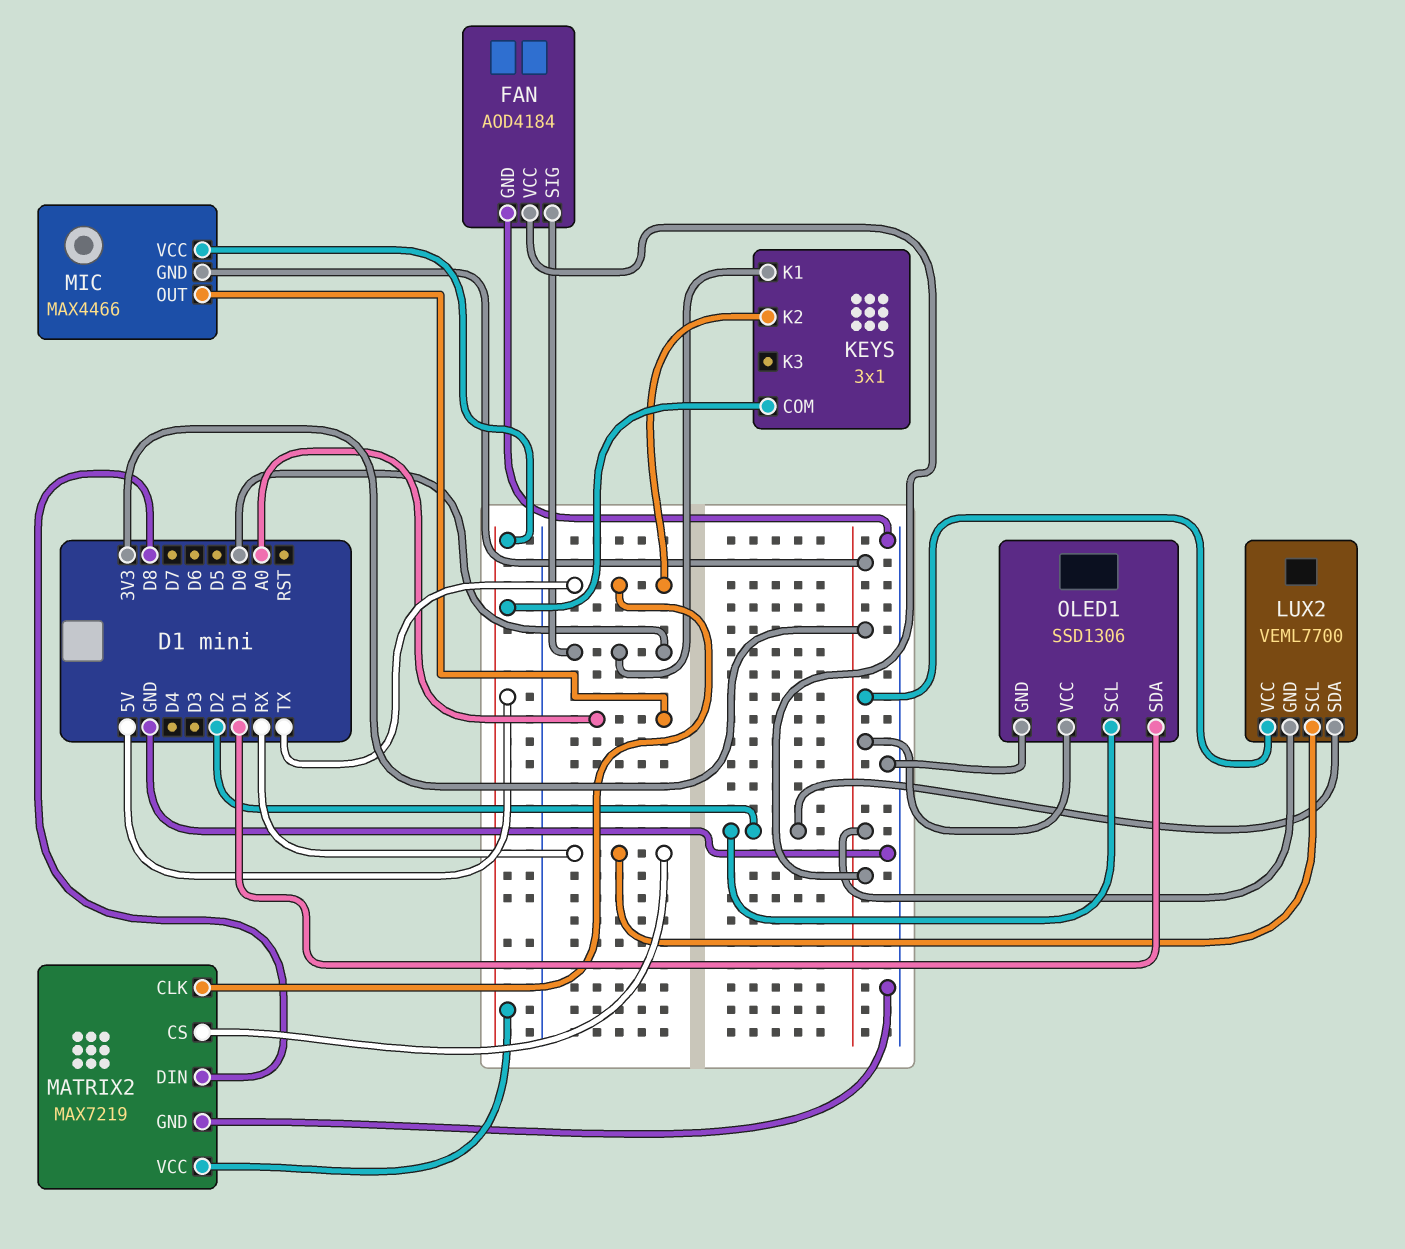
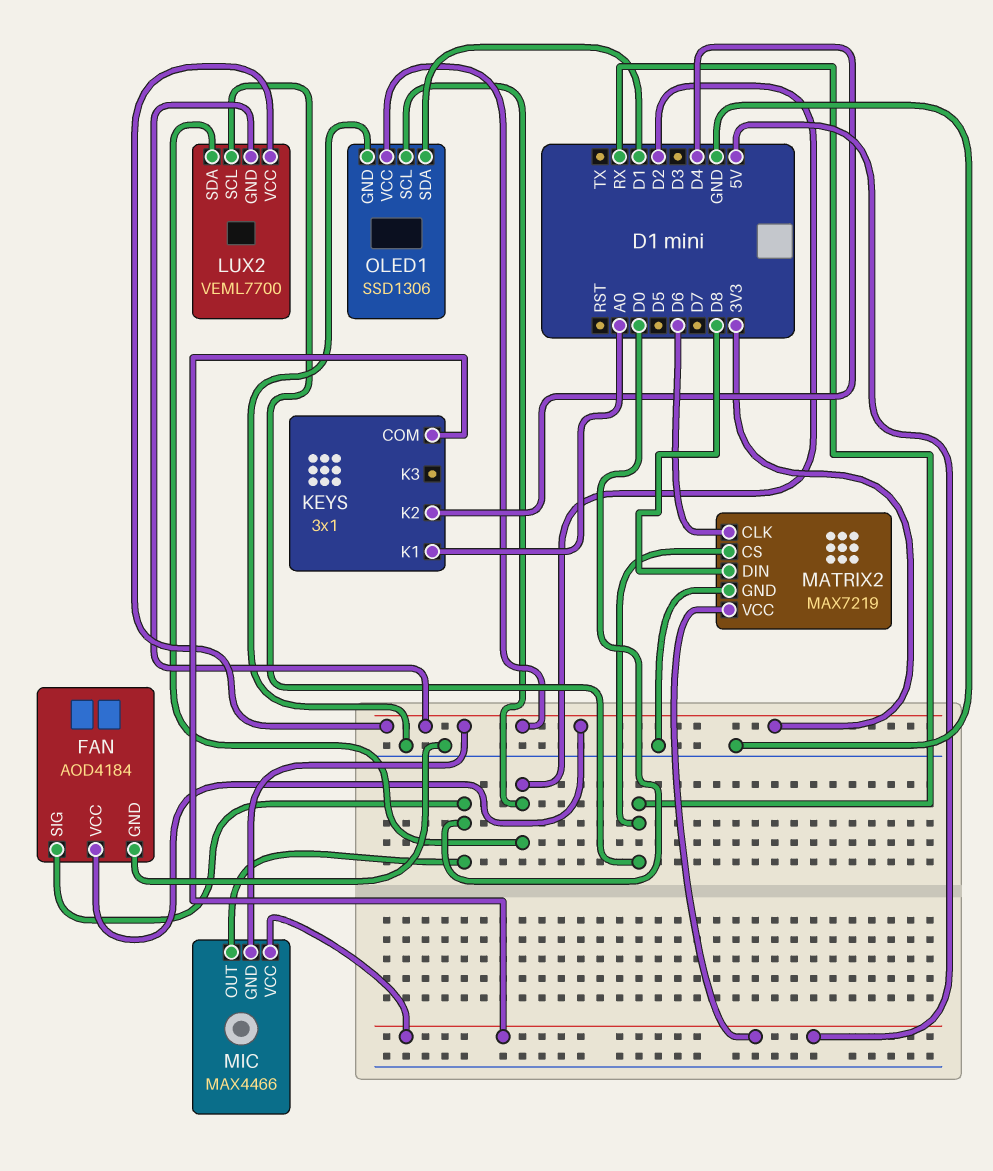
KEYS pin K1: D0 -> A0
KEYS pin K2: TX -> D4
MATRIX2 pin CLK: TX -> D6
MIC pin OUT: A0 -> D0

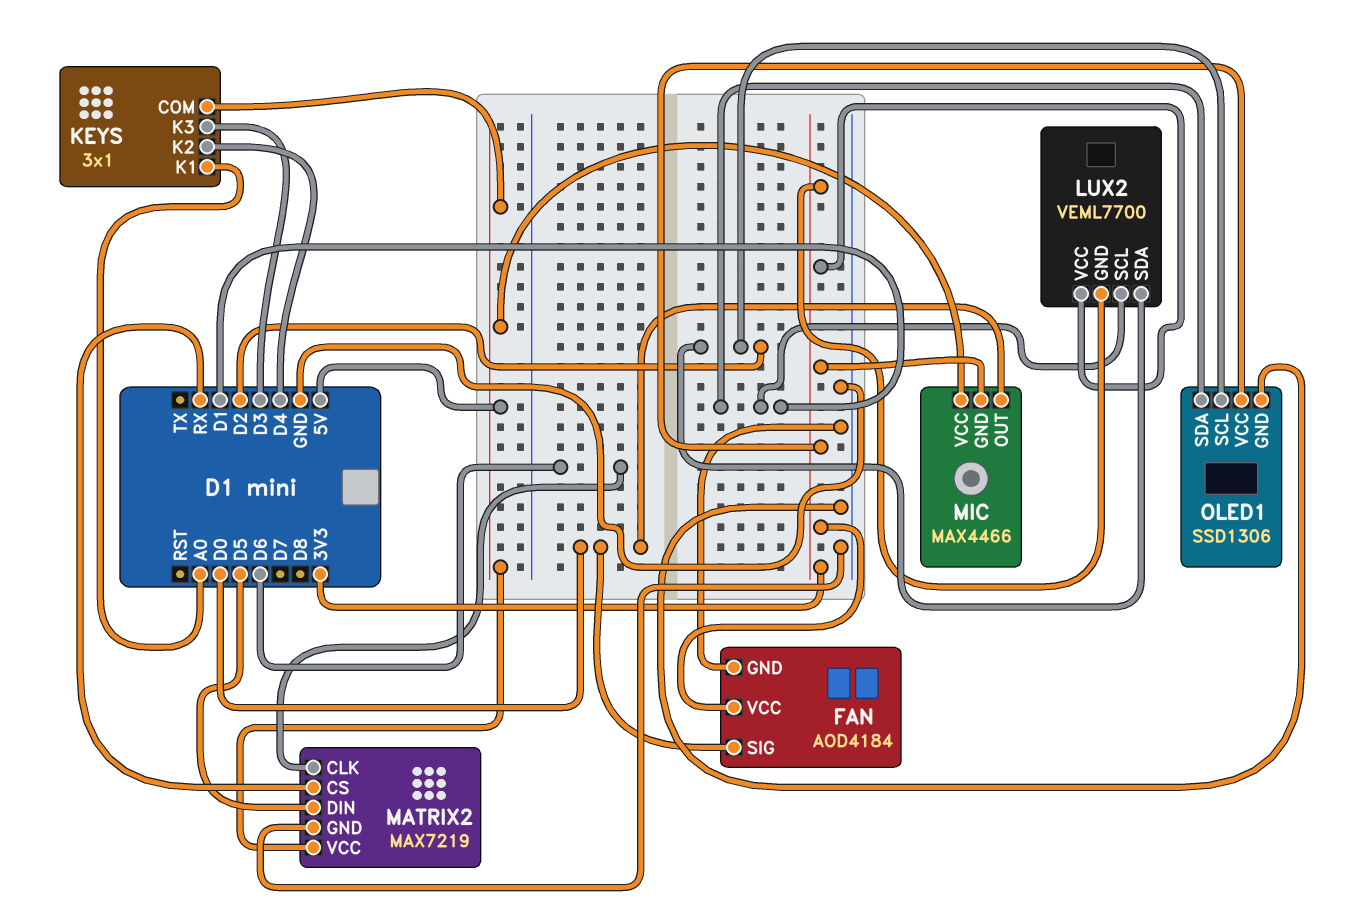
KEYS pin K3: none -> D3
LUX2 pin SCL: RX -> D1
MATRIX2 pin DIN: D8 -> D5

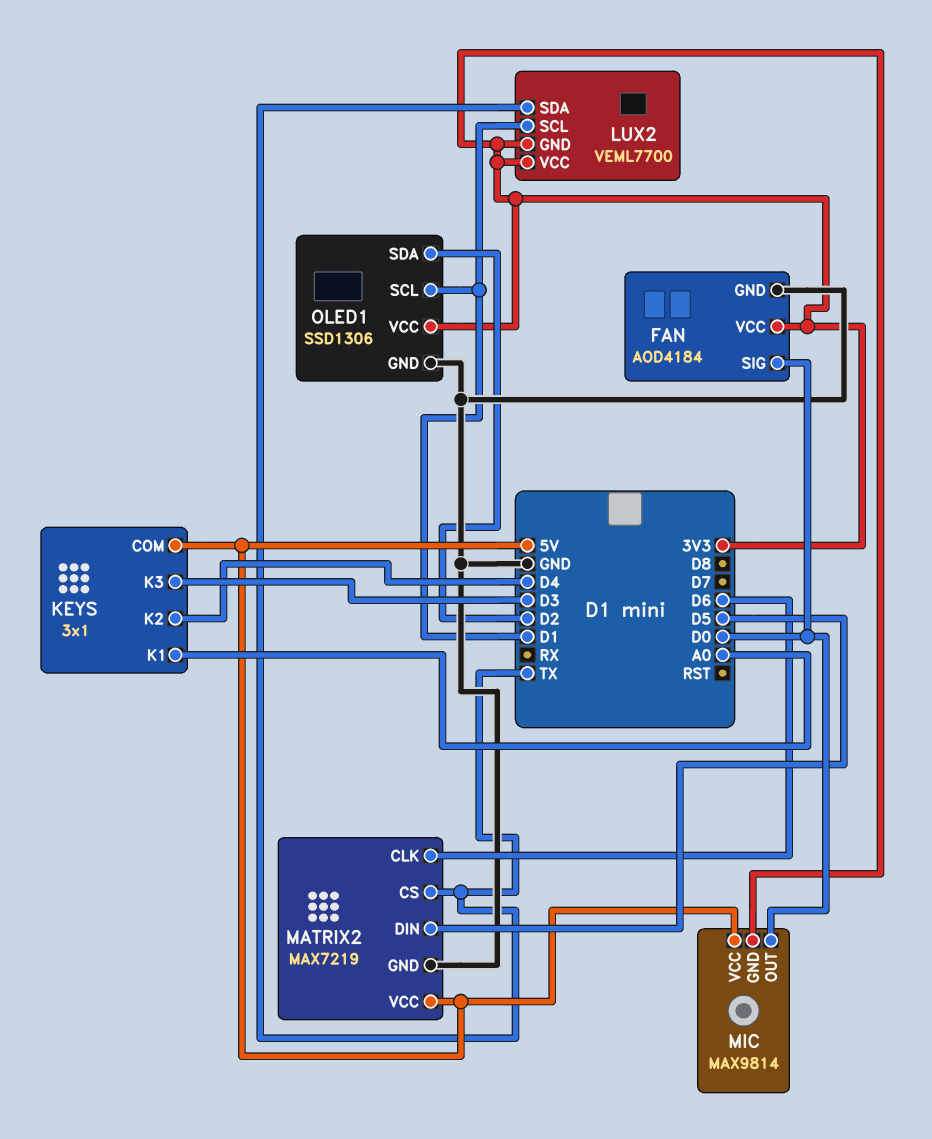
LUX2 pin SDA: D2 -> TX
MATRIX2 pin CS: RX -> TX
MIC: MAX4466 -> MAX9814
OLED1 pin SCL: D2 -> D1
OLED1 pin SDA: D1 -> D2

